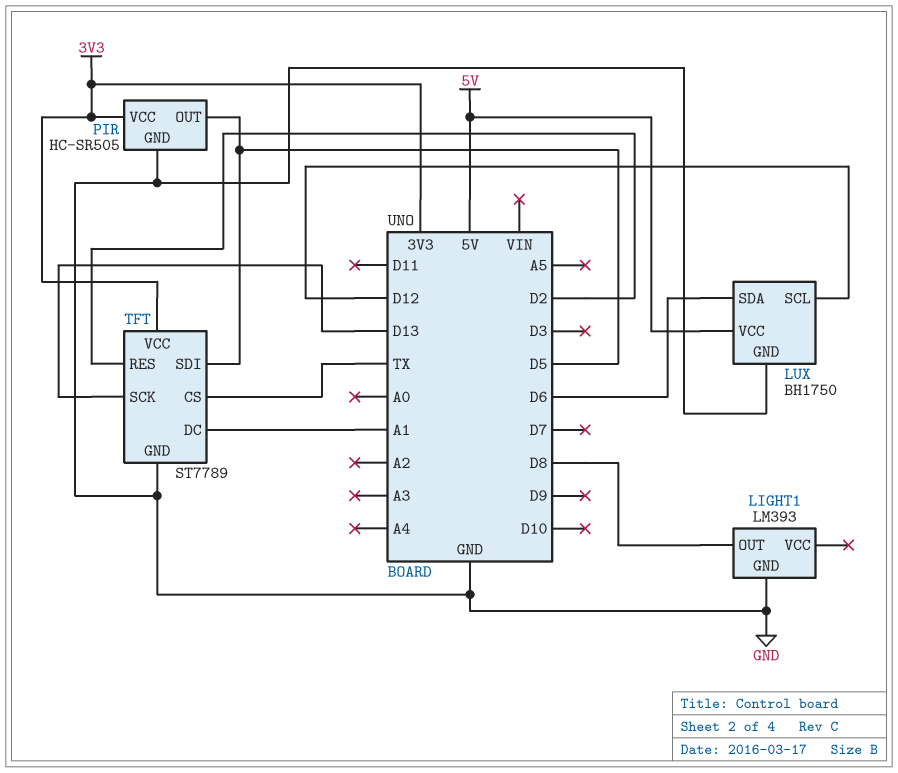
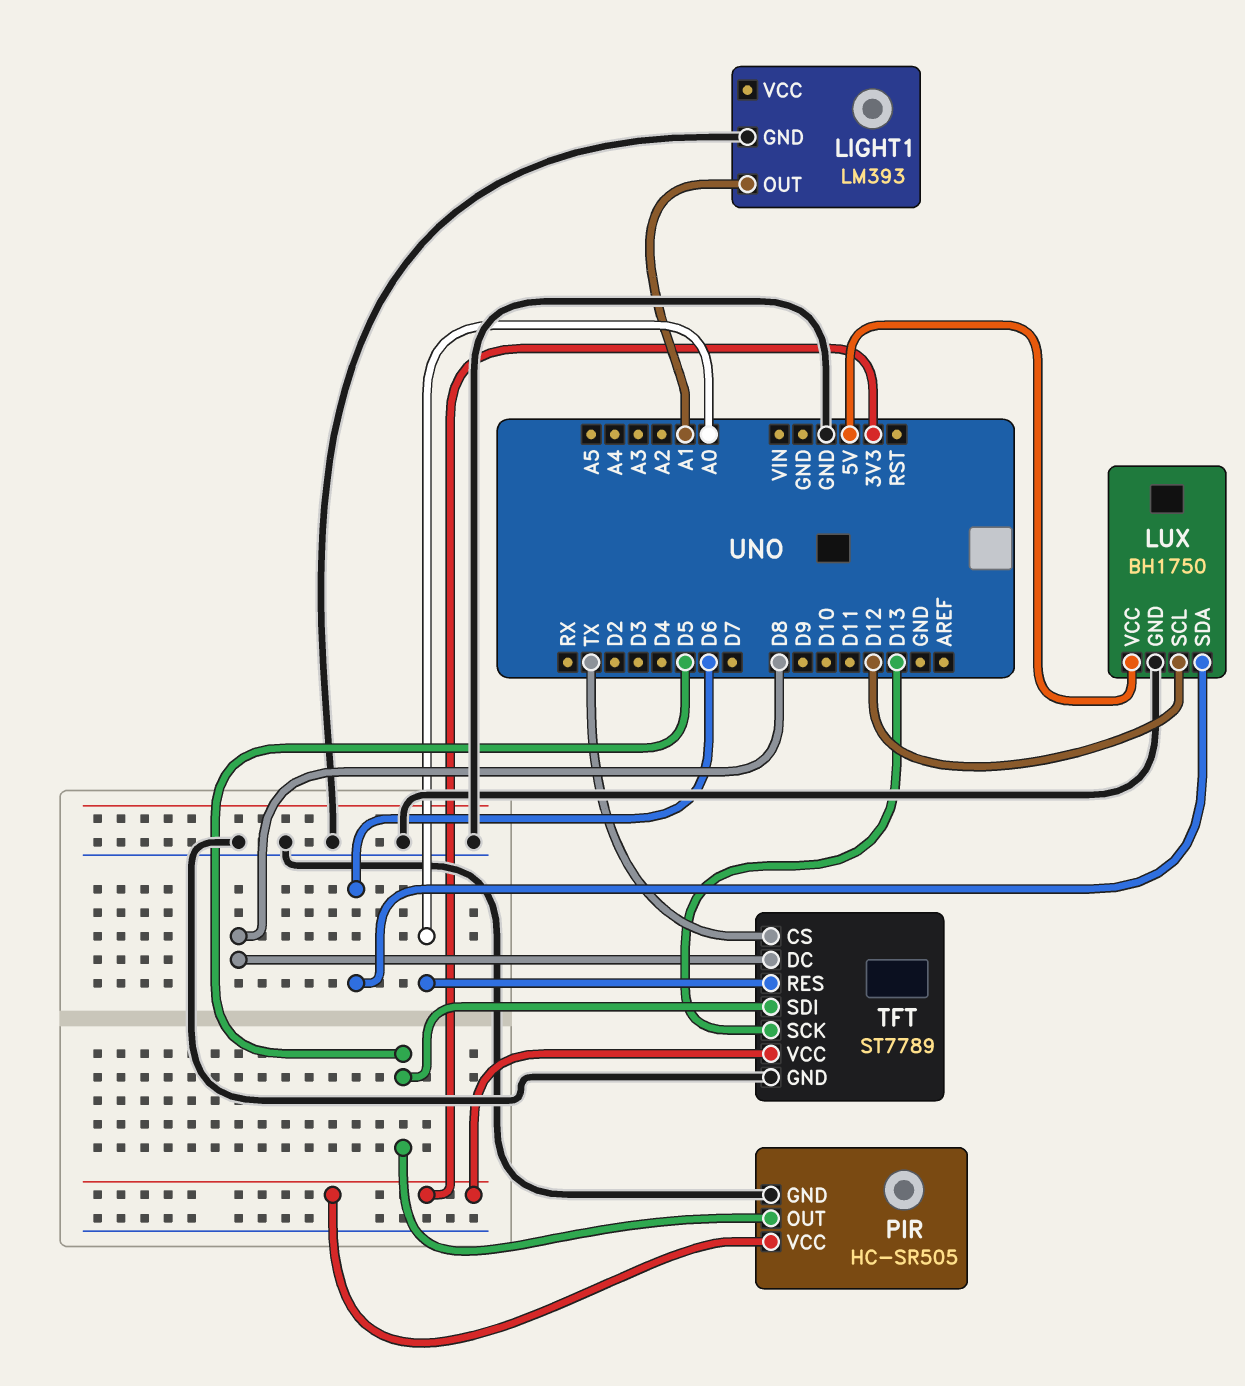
LIGHT1 pin OUT: D8 -> A1
TFT pin DC: A1 -> D8
TFT pin RES: D2 -> A0

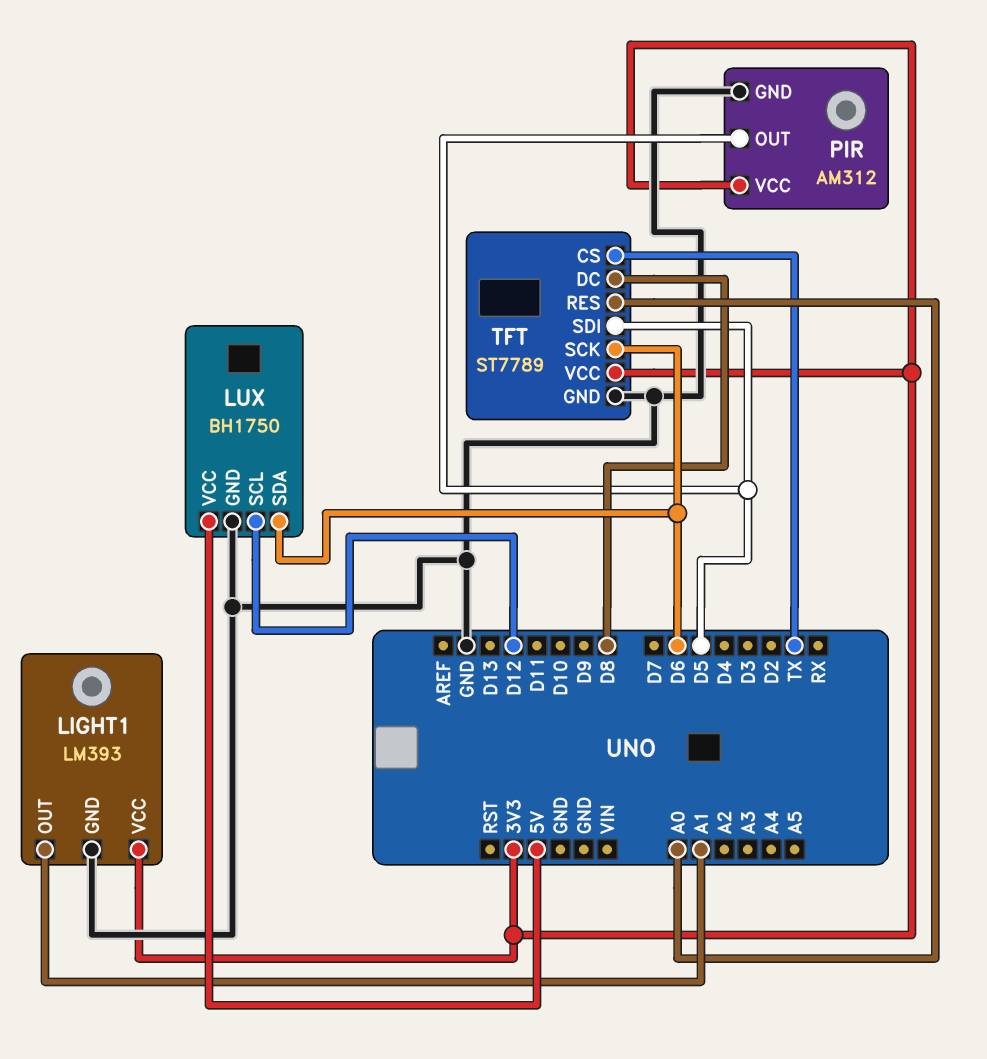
LIGHT1 pin VCC: none -> 3V3
PIR: HC-SR505 -> AM312
TFT pin SCK: D13 -> D6

